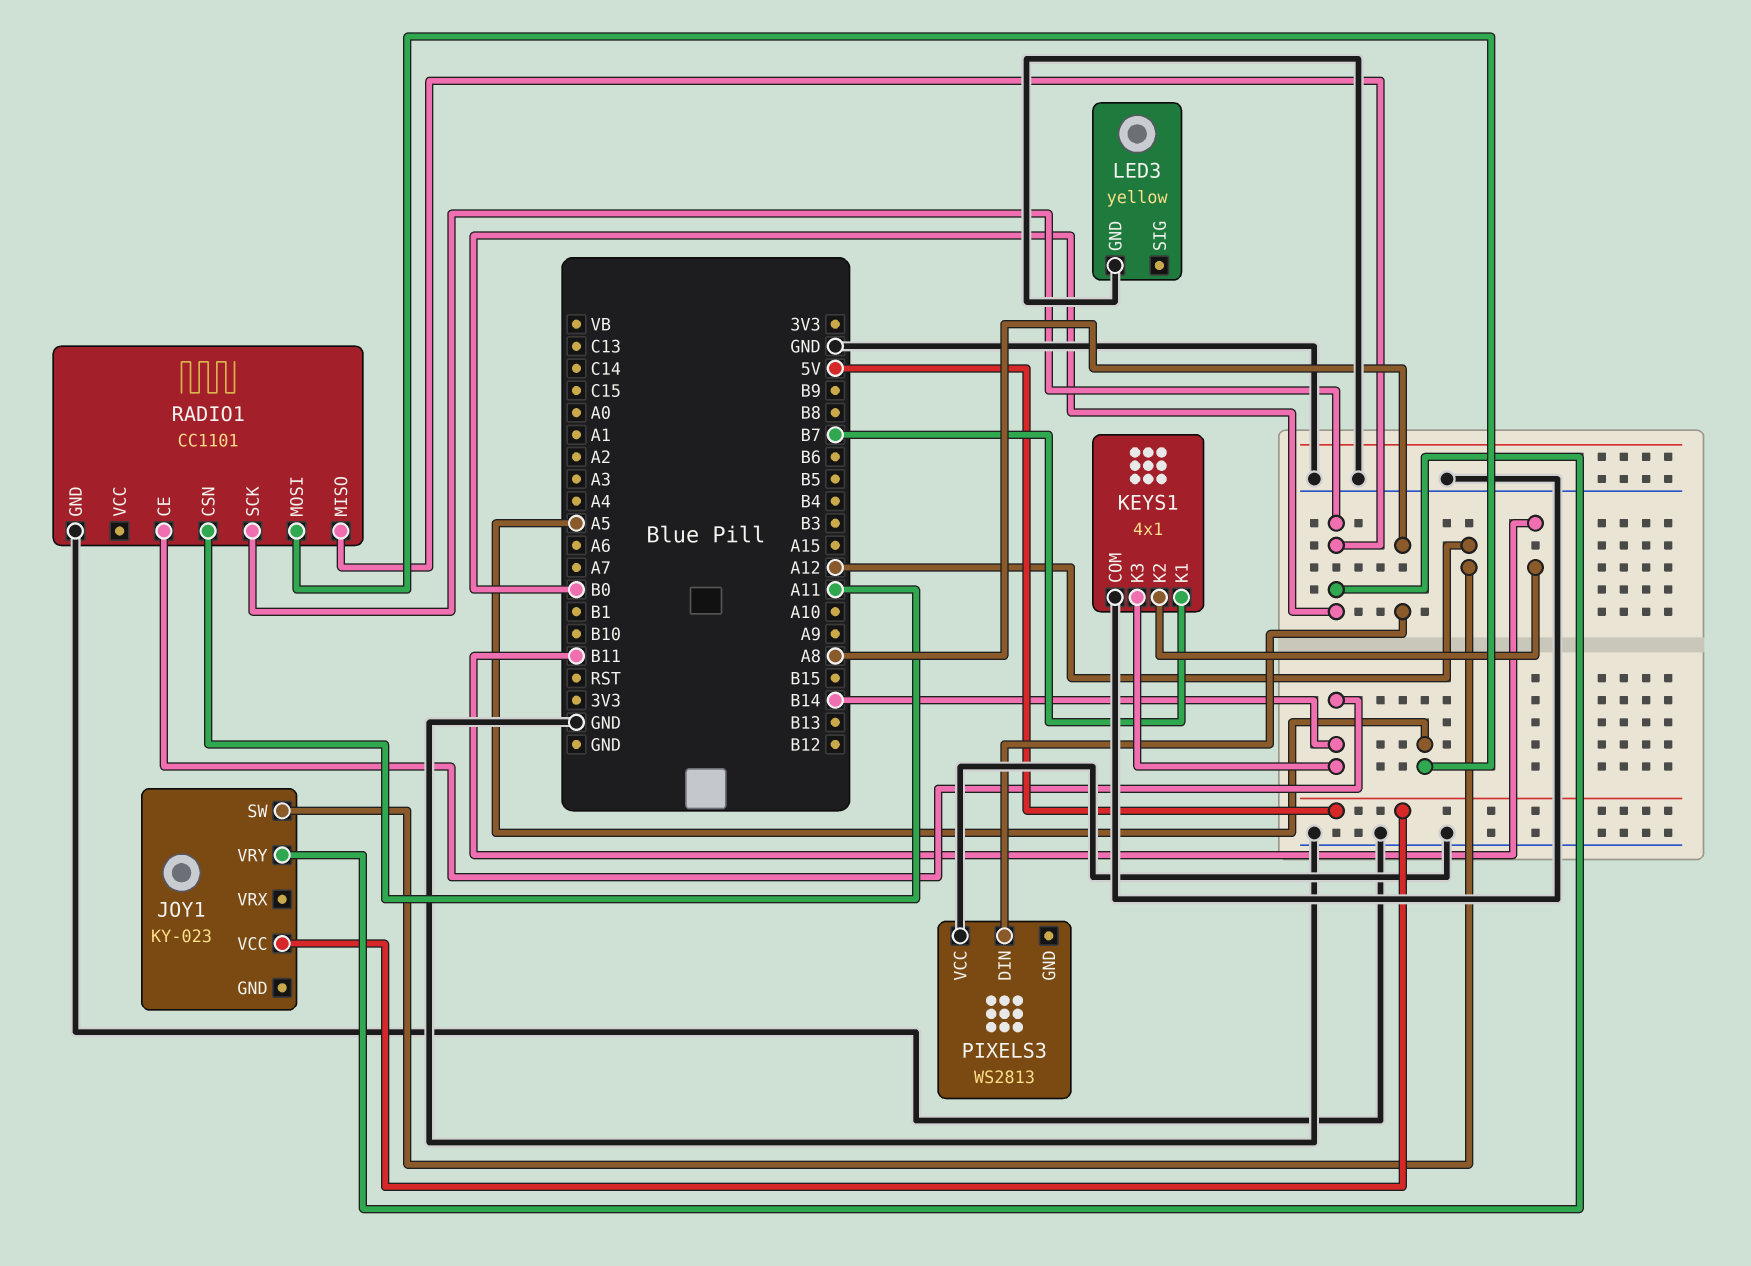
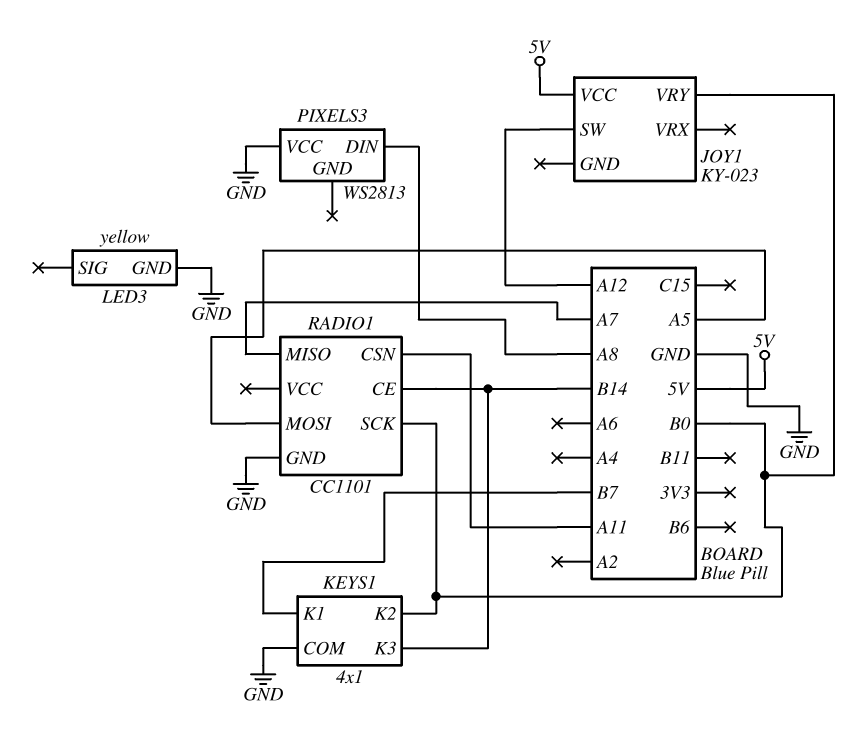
KEYS1 pin K2: B11 -> B0
RADIO1 pin MISO: B0 -> A7

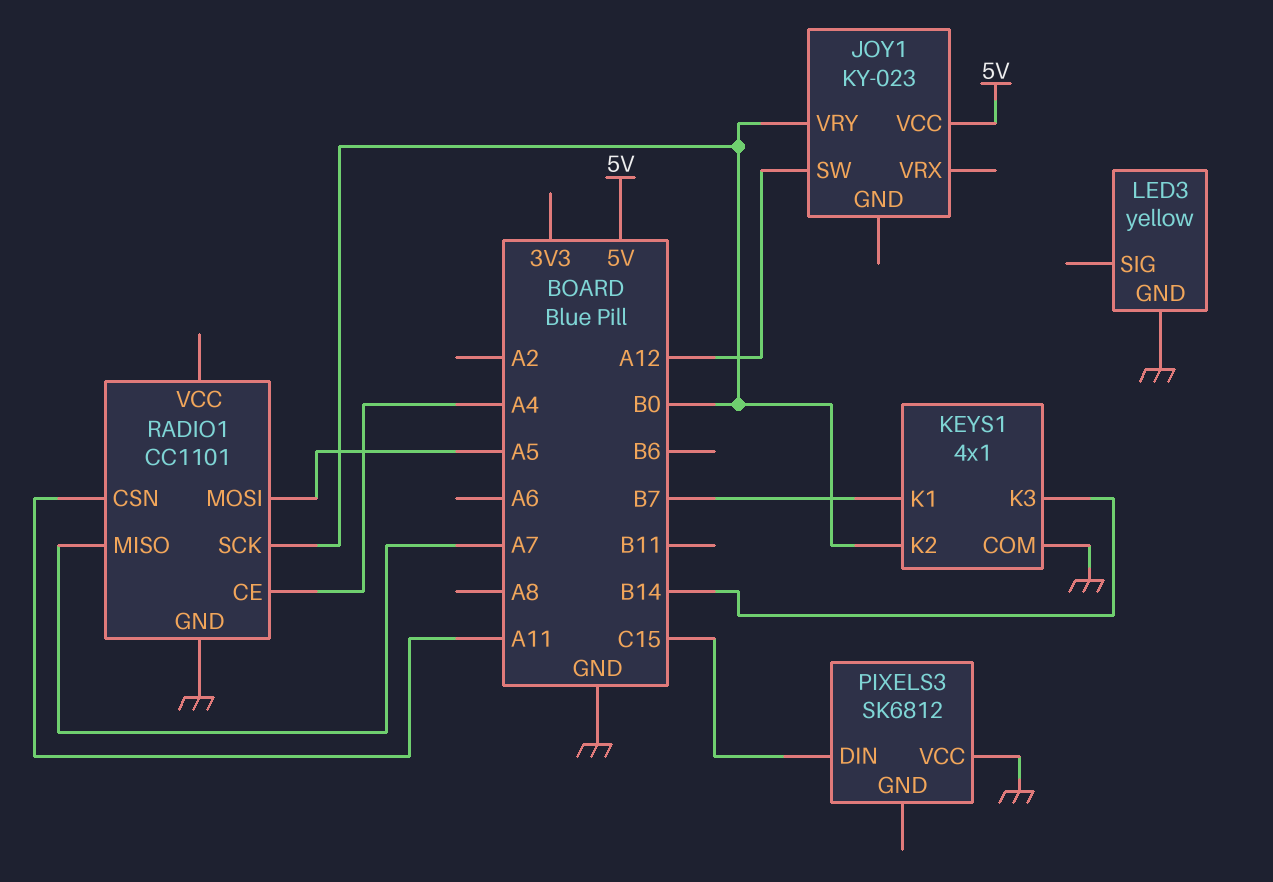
PIXELS3: WS2813 -> SK6812
PIXELS3 pin DIN: A8 -> C15
RADIO1 pin CE: B14 -> A4

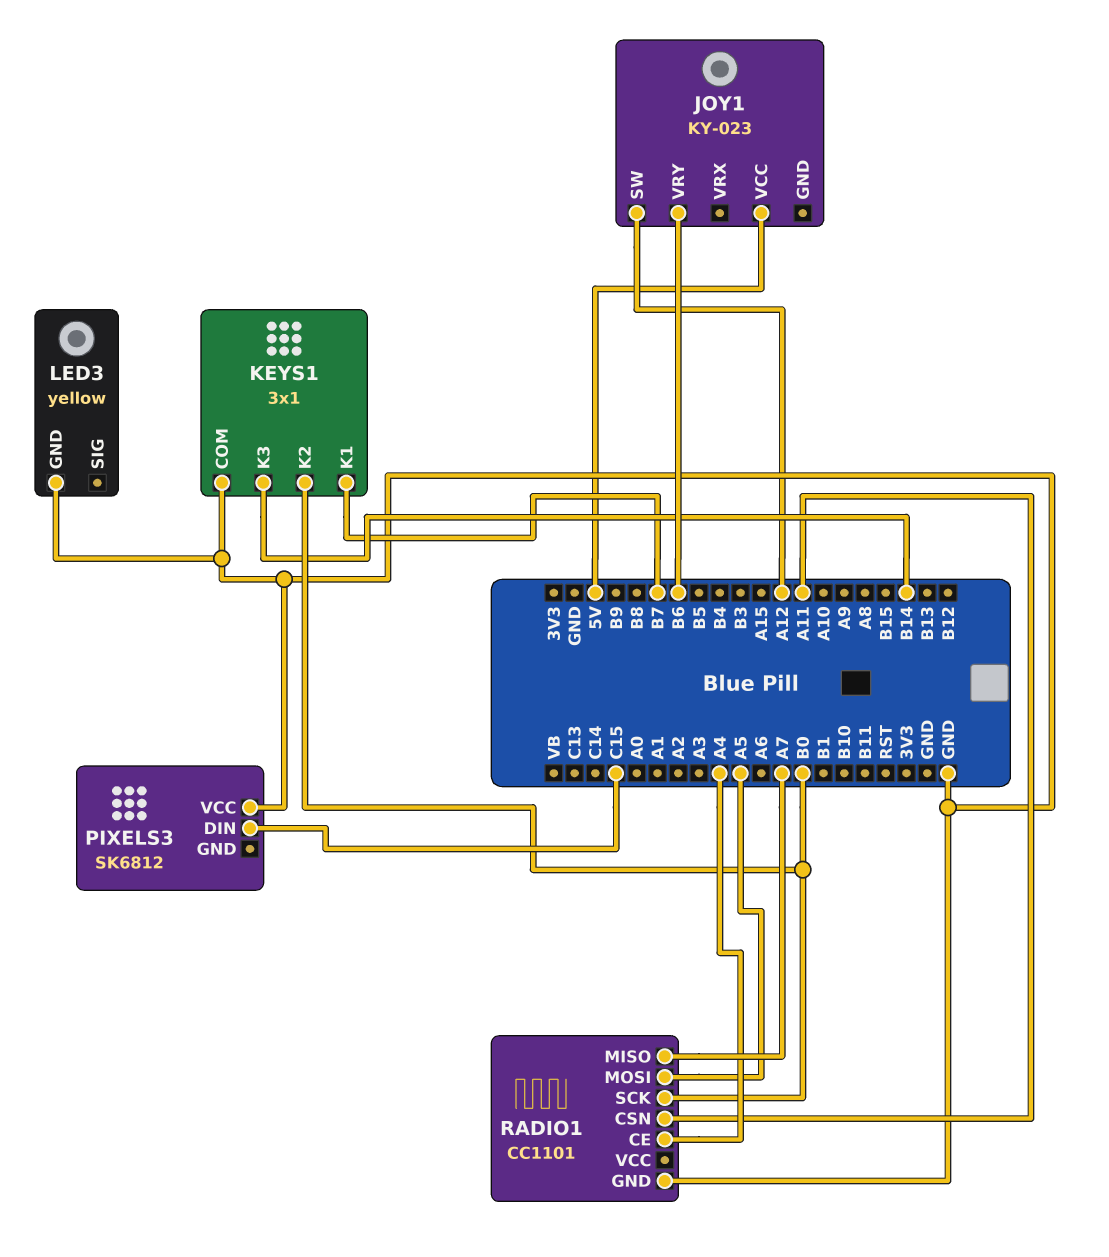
JOY1 pin VRY: B0 -> B6
KEYS1: 4x1 -> 3x1

